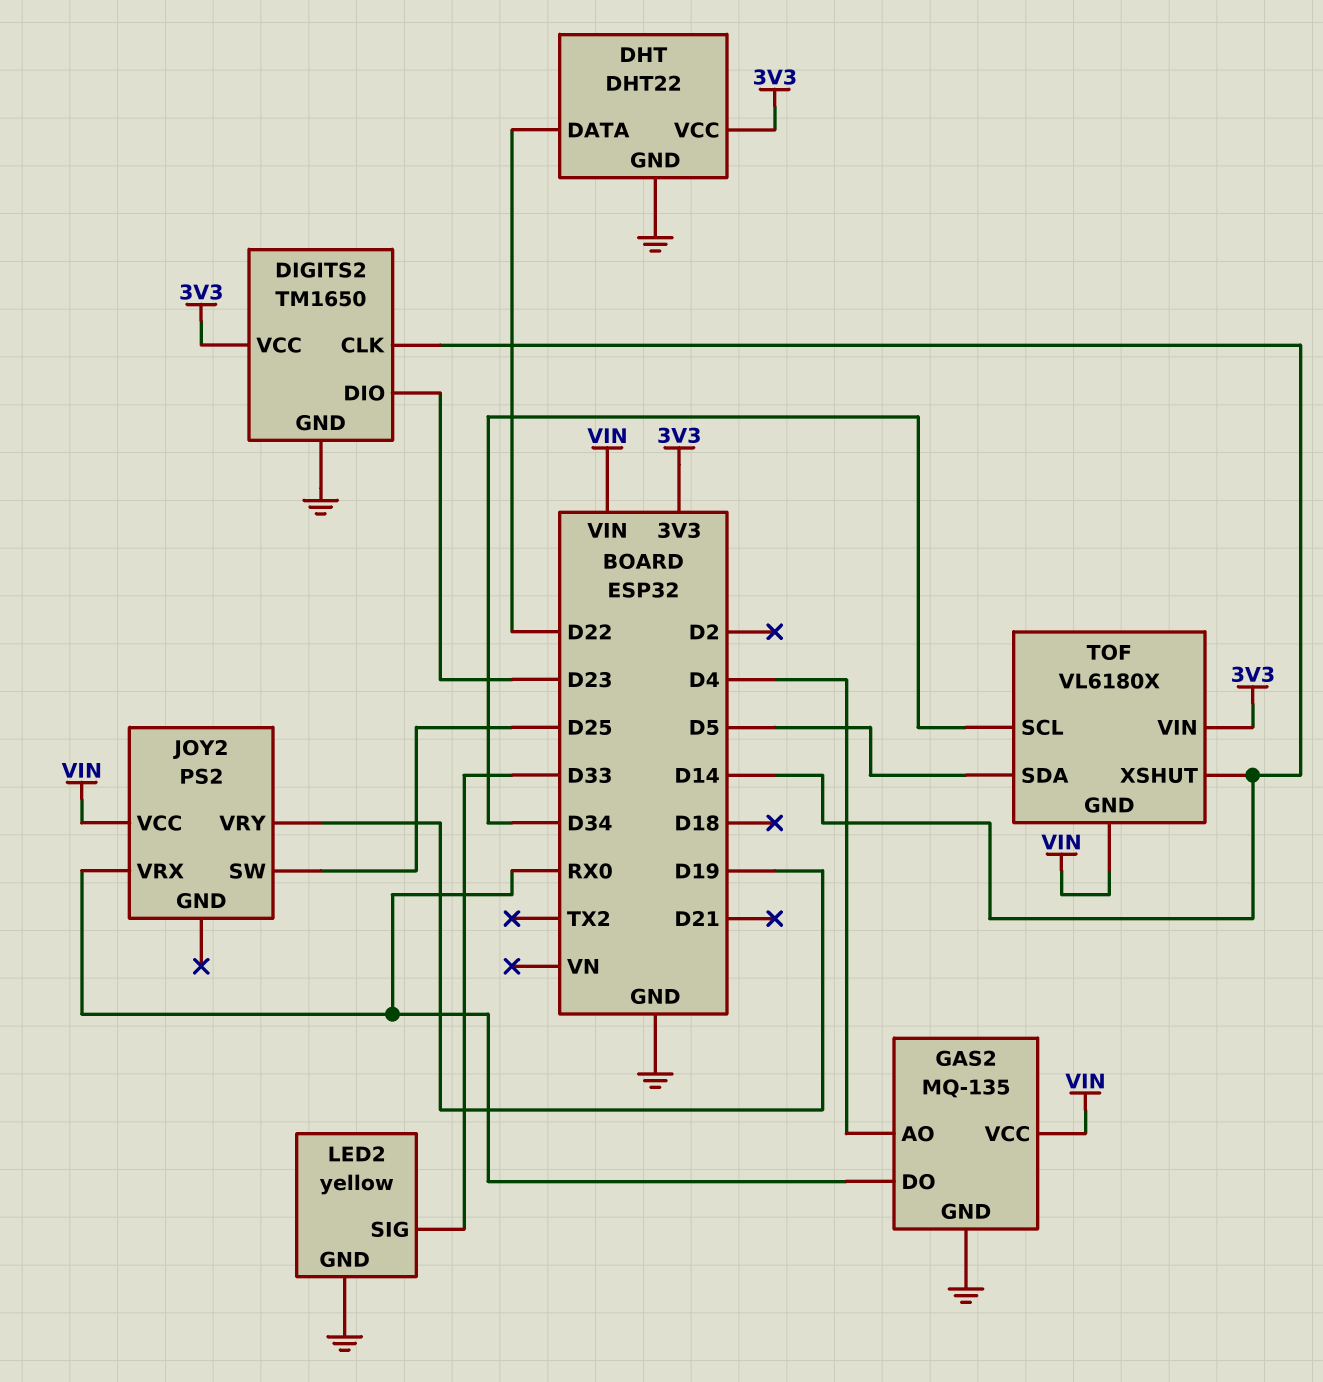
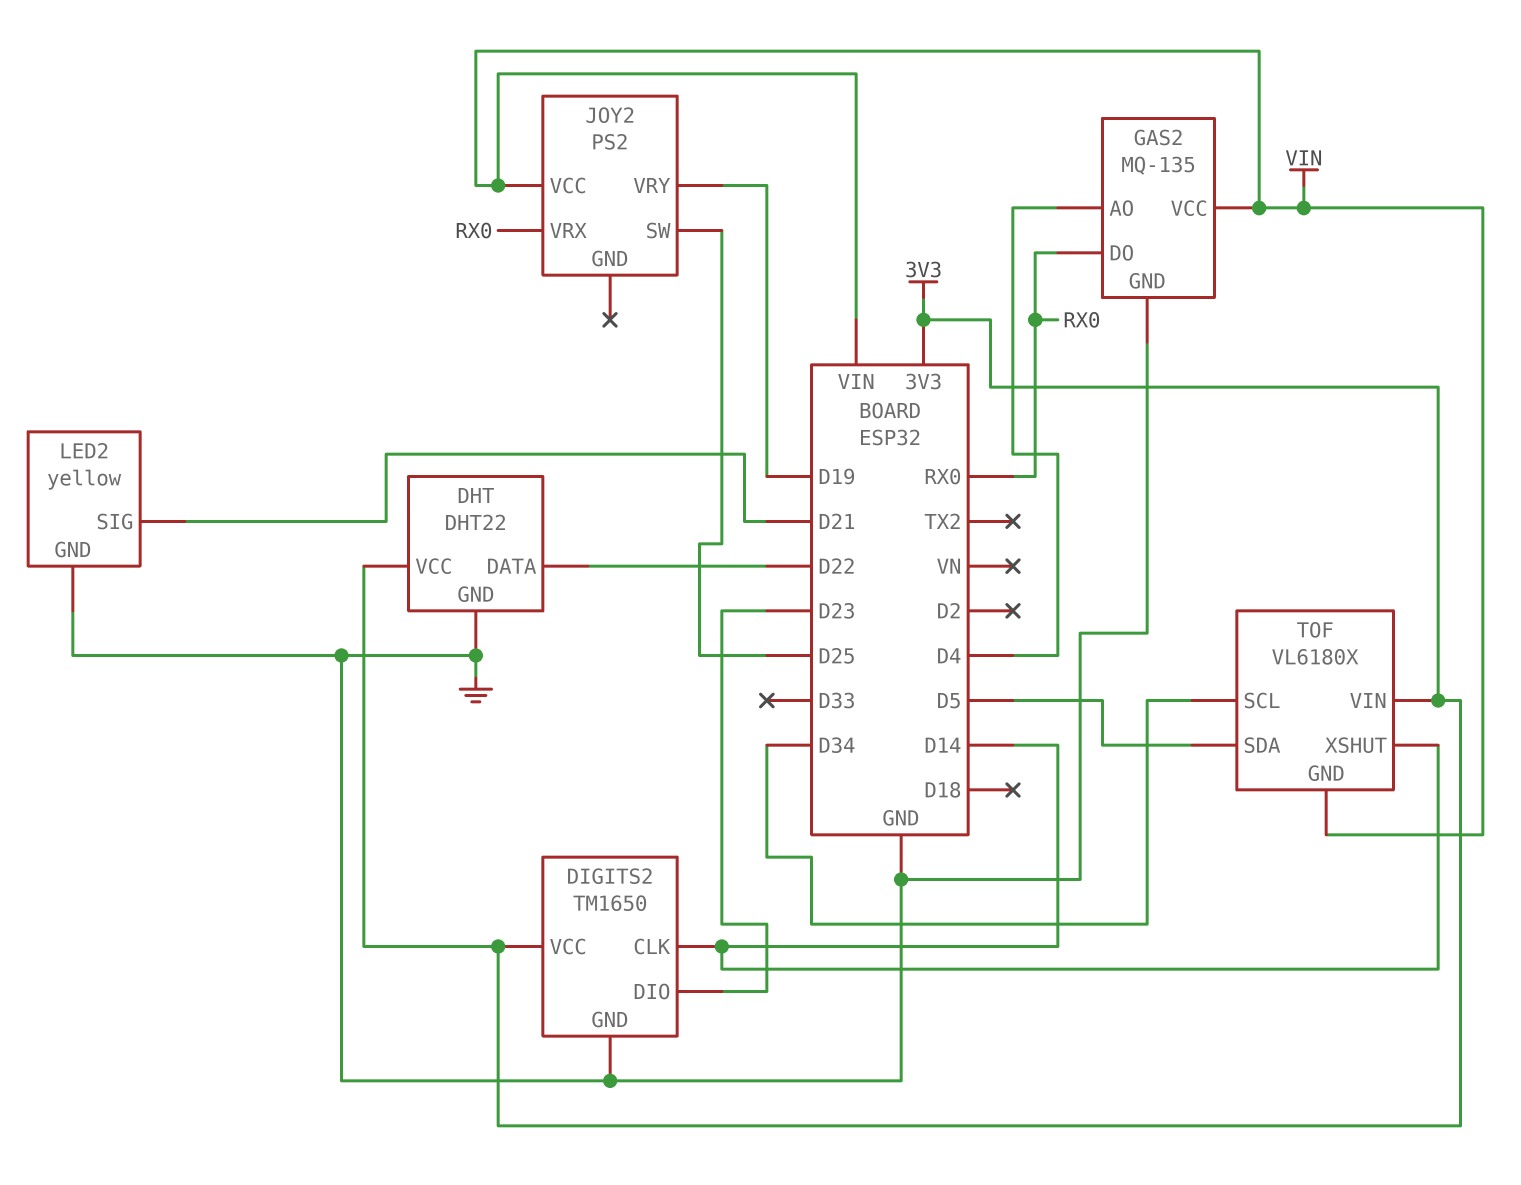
LED2 pin SIG: D33 -> D21

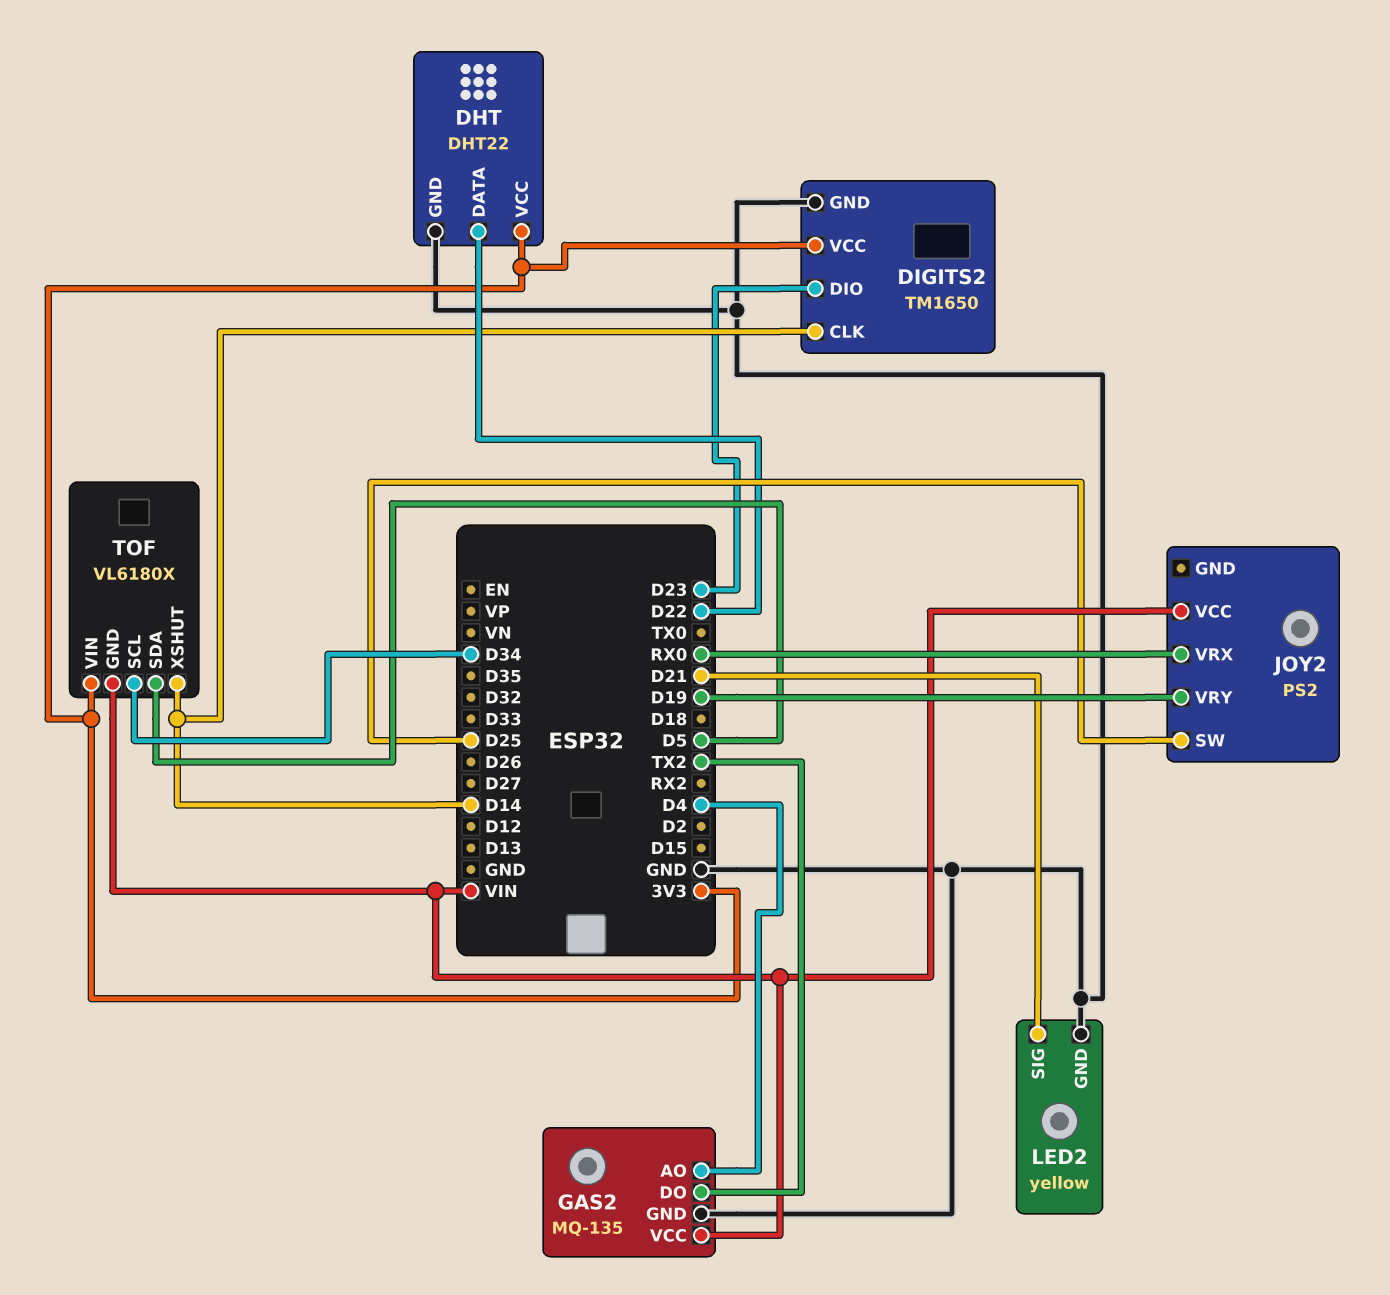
GAS2 pin DO: RX0 -> TX2

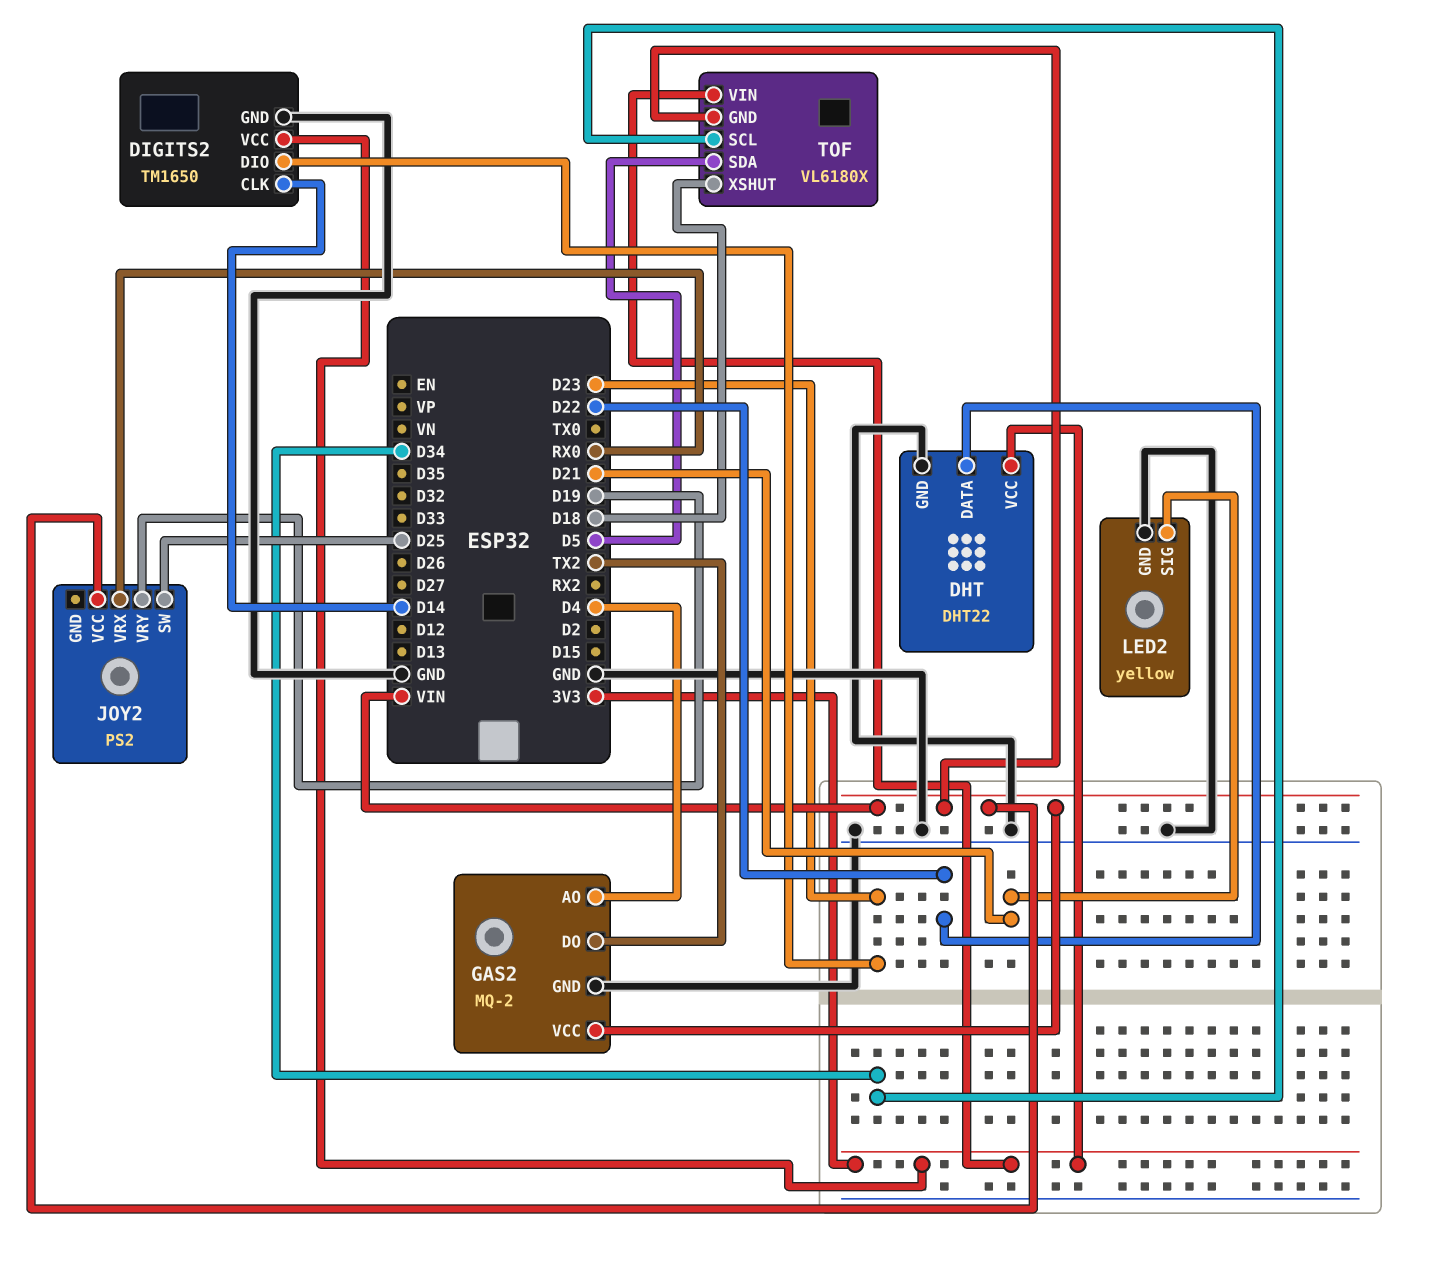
GAS2: MQ-135 -> MQ-2
TOF pin XSHUT: D14 -> D18

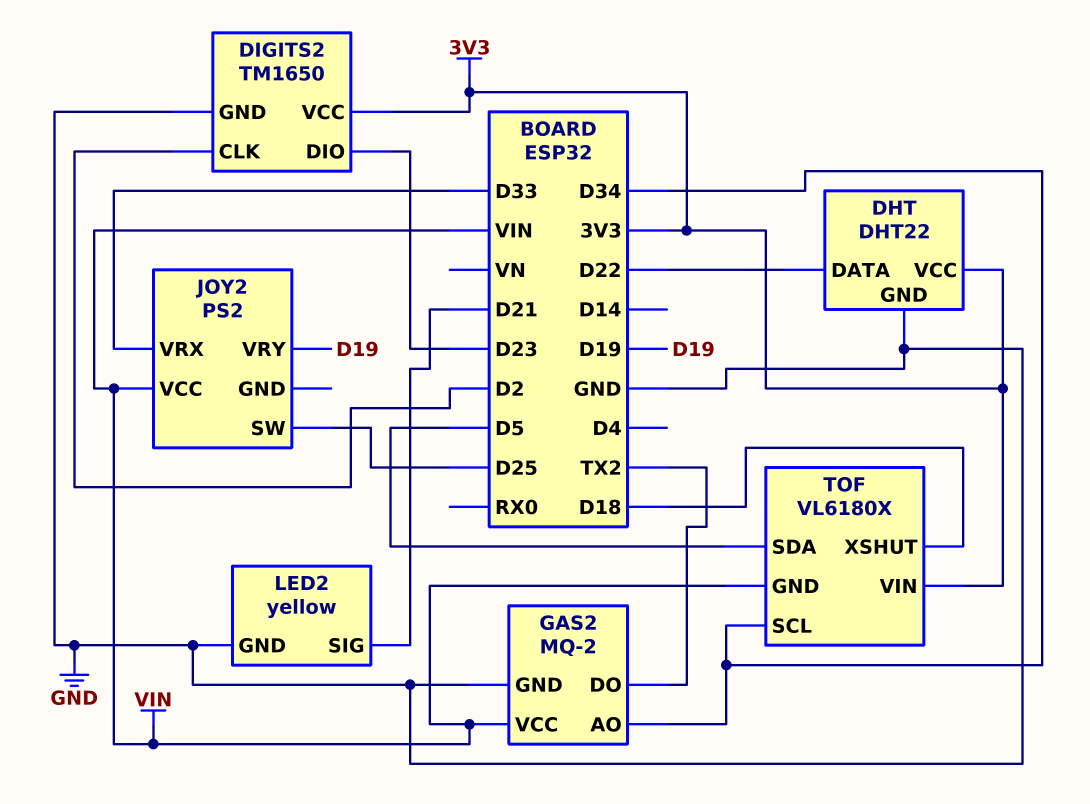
DIGITS2 pin CLK: D14 -> D2
GAS2 pin AO: D4 -> D34
JOY2 pin VRX: RX0 -> D33

